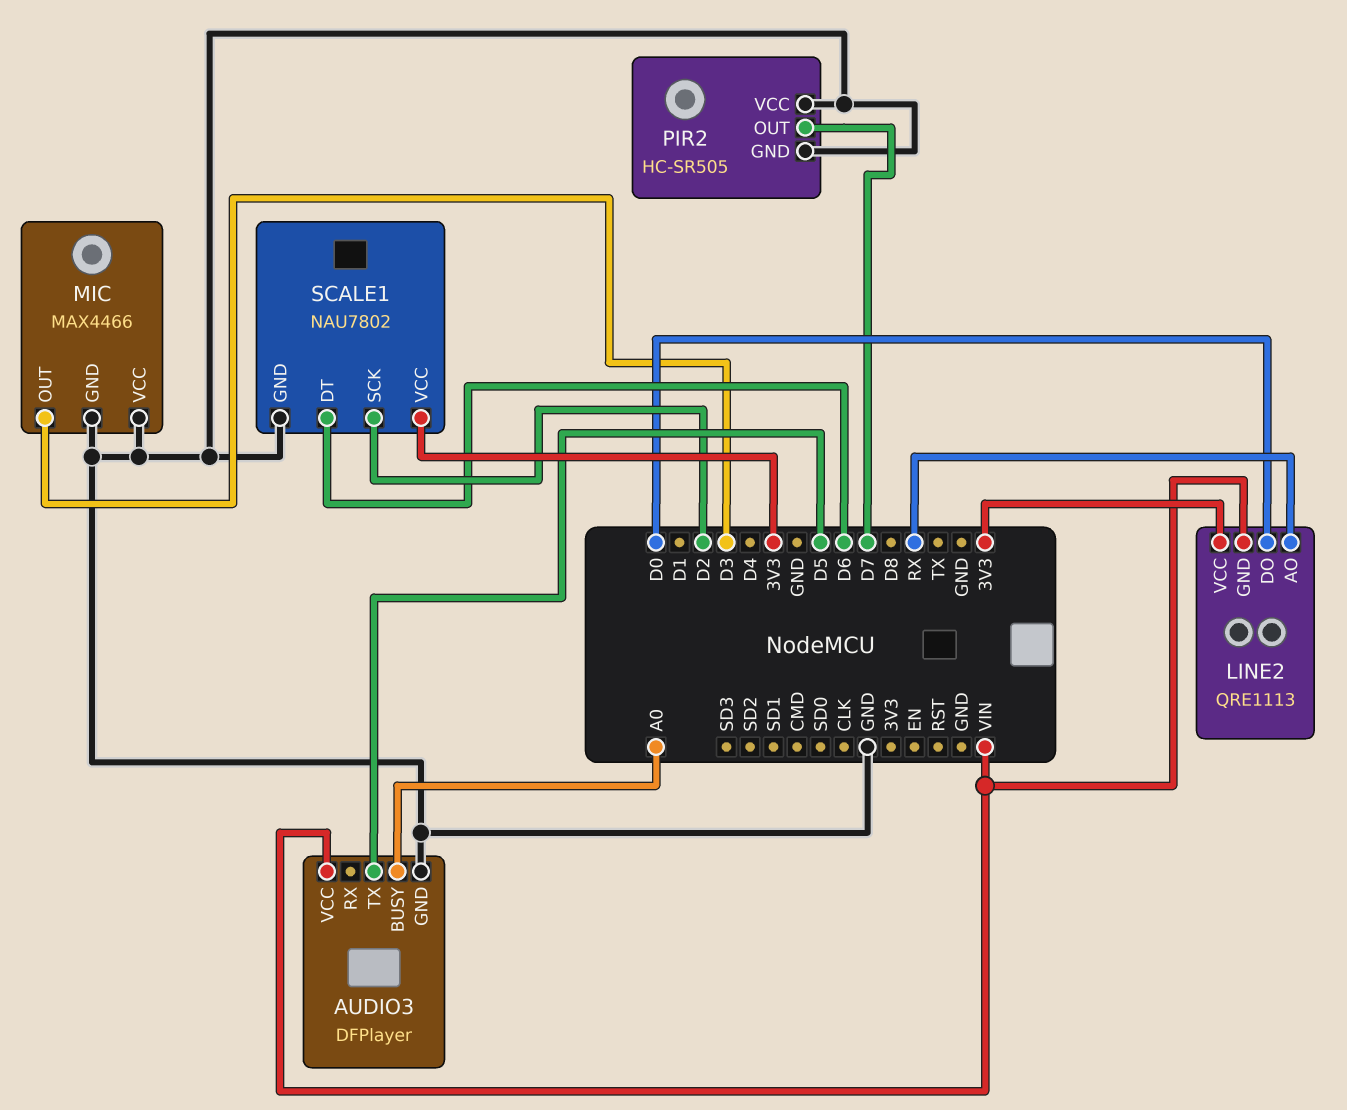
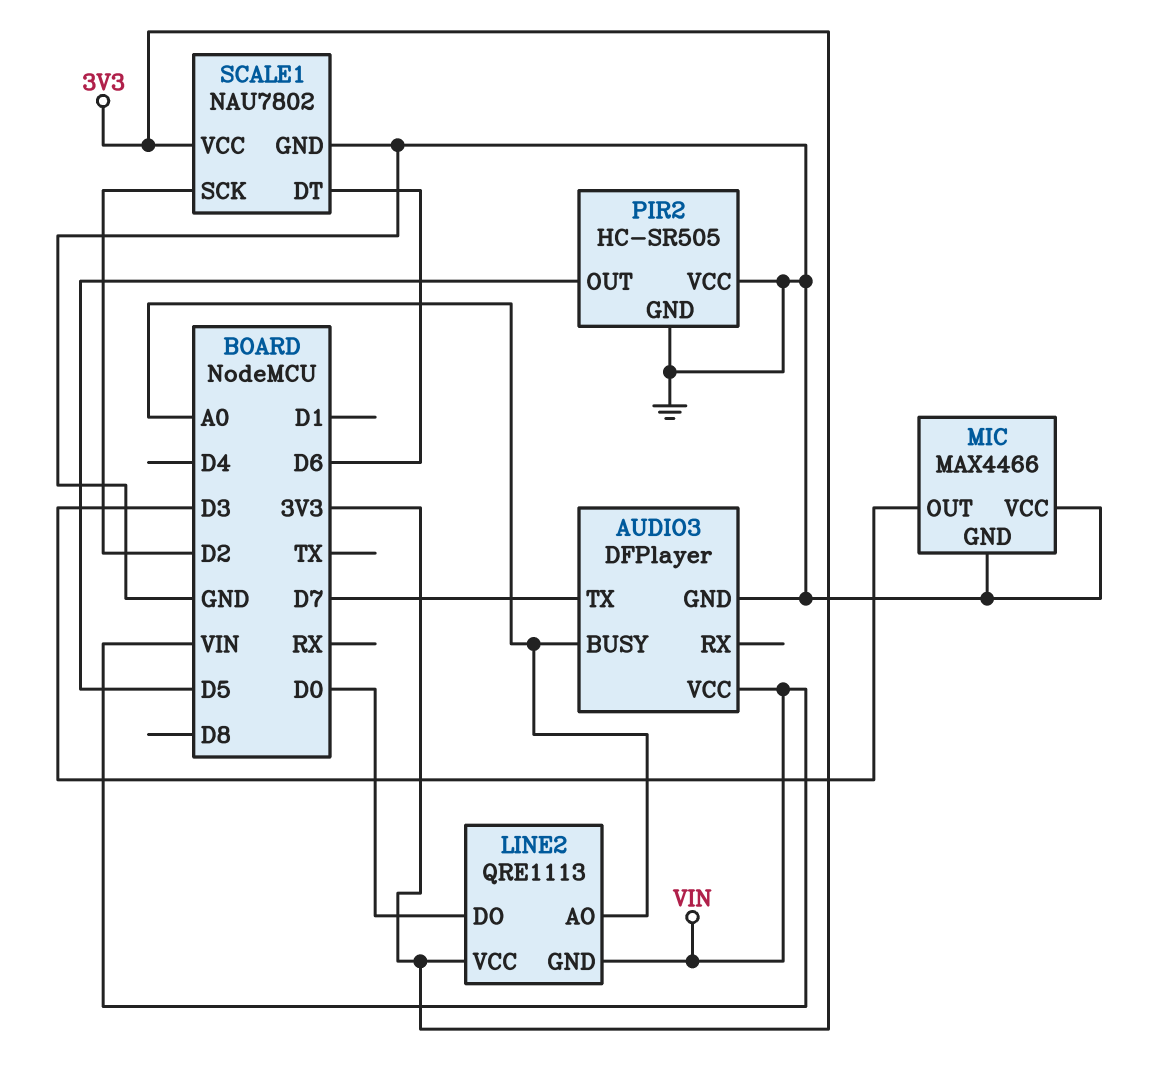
AUDIO3 pin TX: D5 -> D7
LINE2 pin AO: RX -> A0
PIR2 pin OUT: D7 -> D5

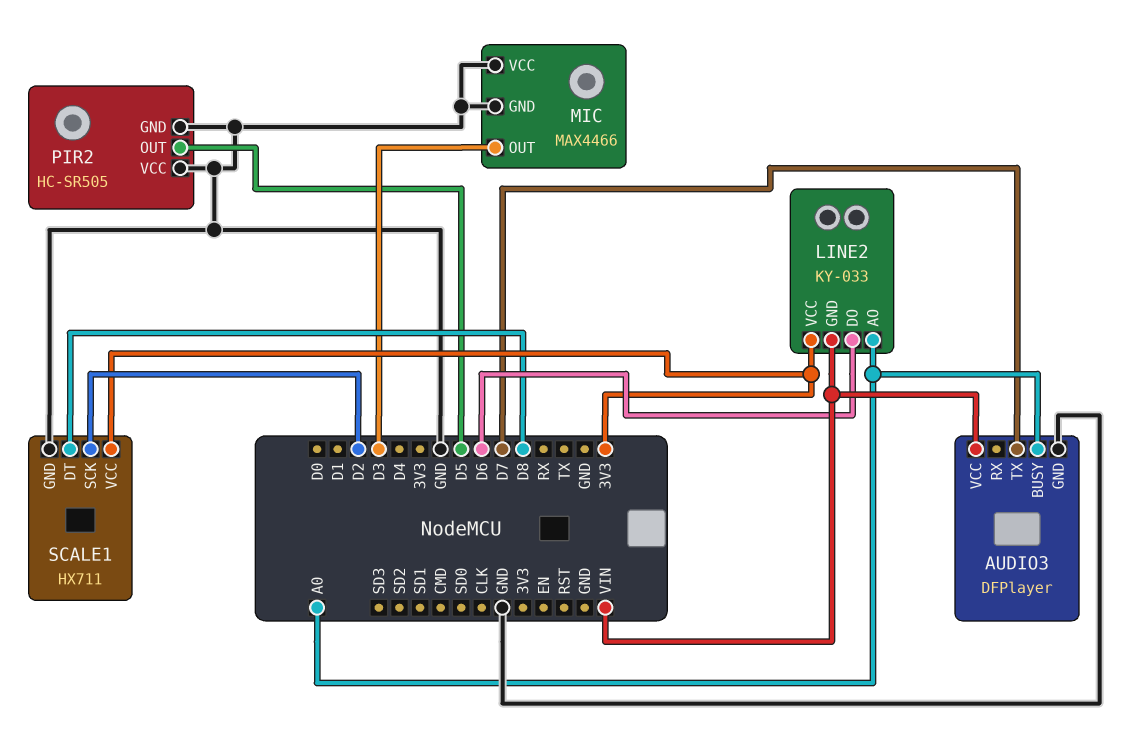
LINE2: QRE1113 -> KY-033
LINE2 pin DO: D0 -> D6
SCALE1: NAU7802 -> HX711
SCALE1 pin DT: D6 -> D8

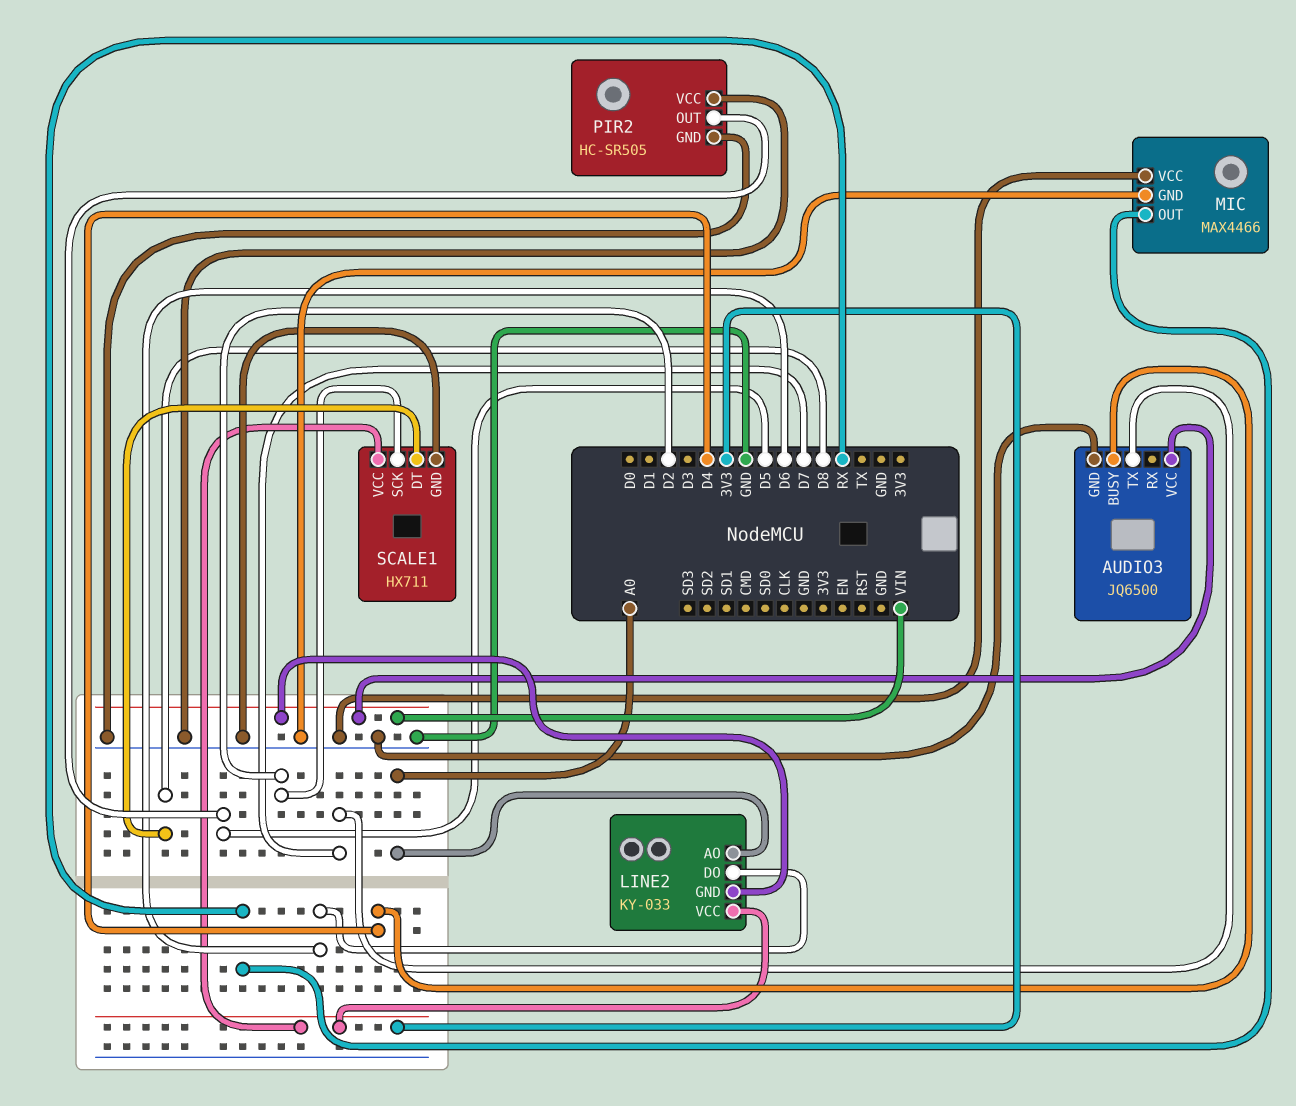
AUDIO3: DFPlayer -> JQ6500
AUDIO3 pin BUSY: A0 -> D4
MIC pin OUT: D3 -> RX

